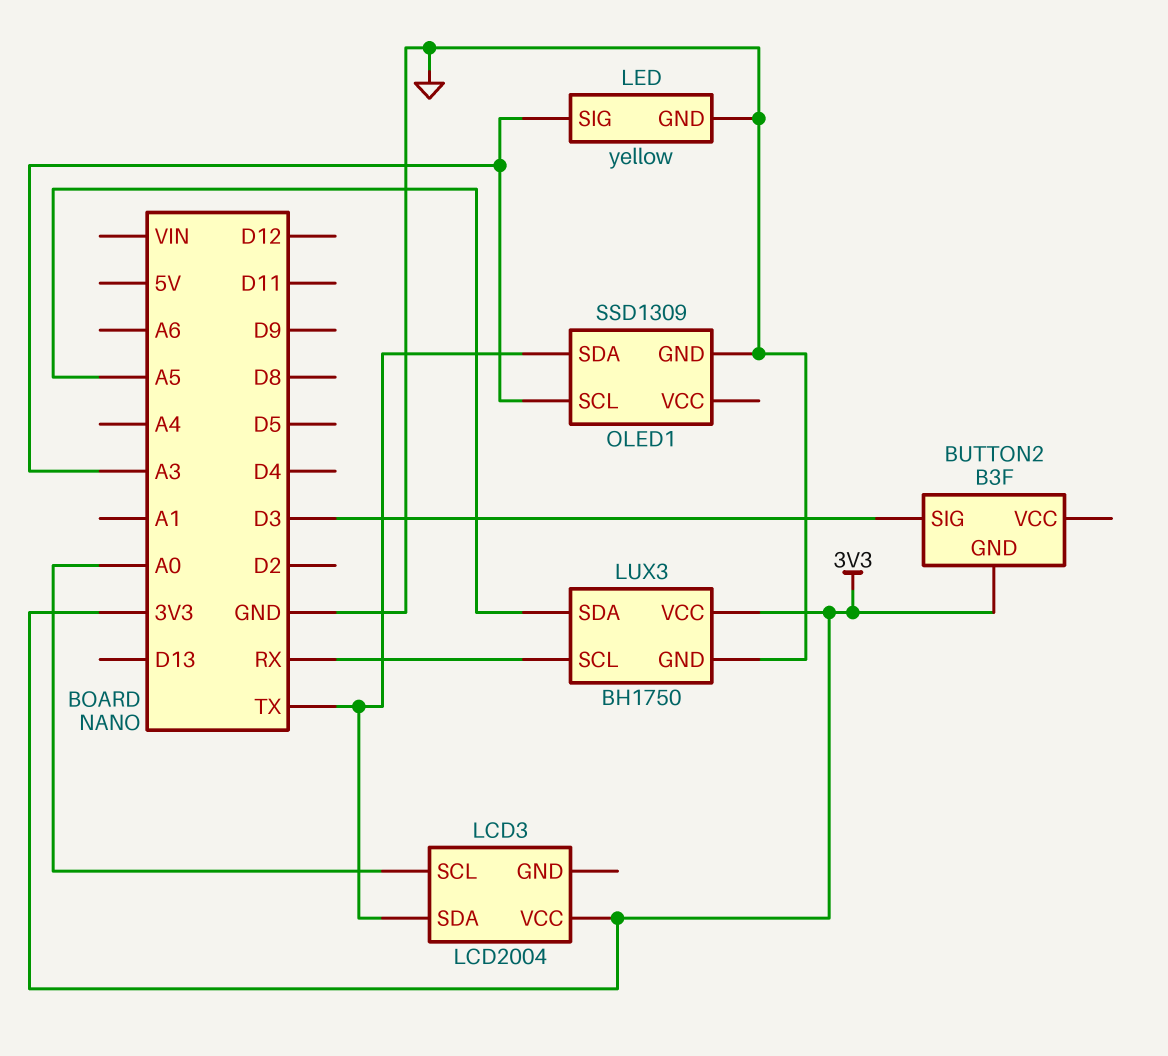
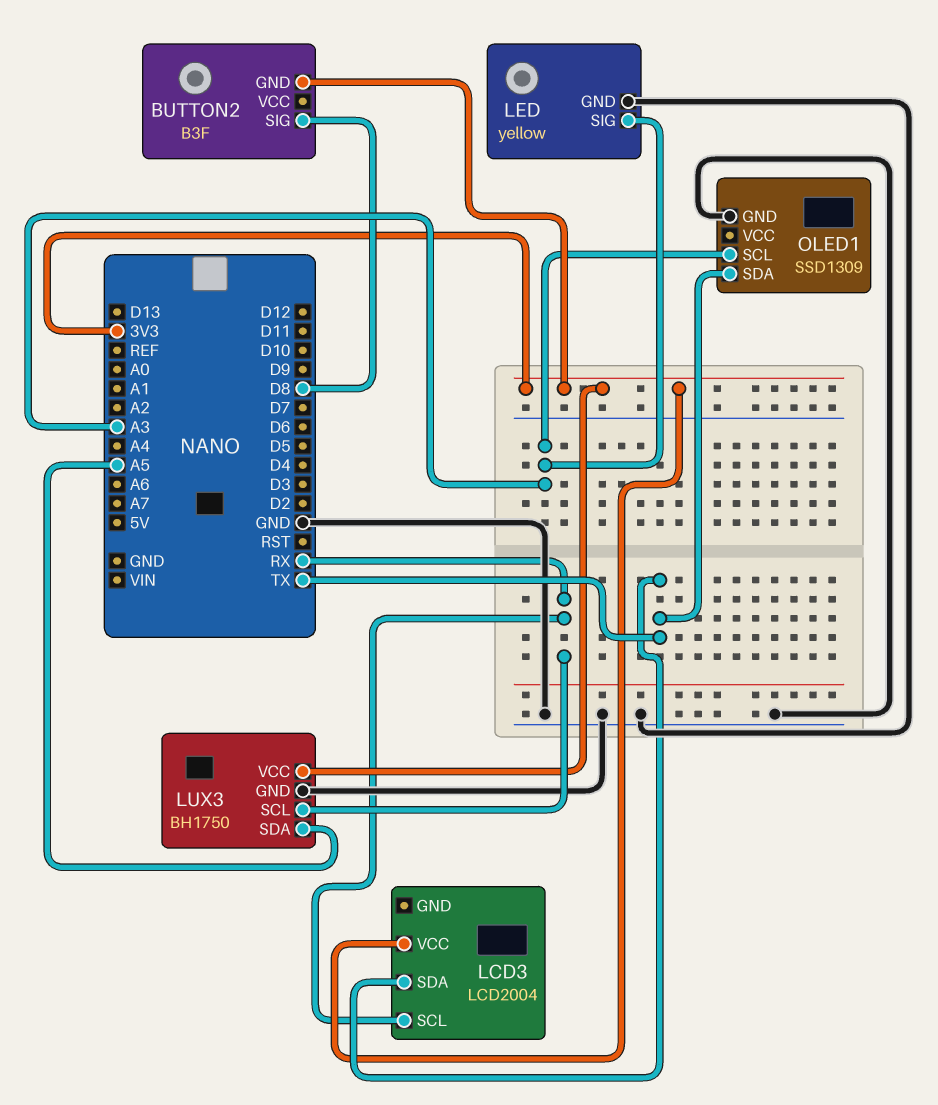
BUTTON2 pin SIG: D3 -> D8
LCD3 pin SCL: A0 -> RX

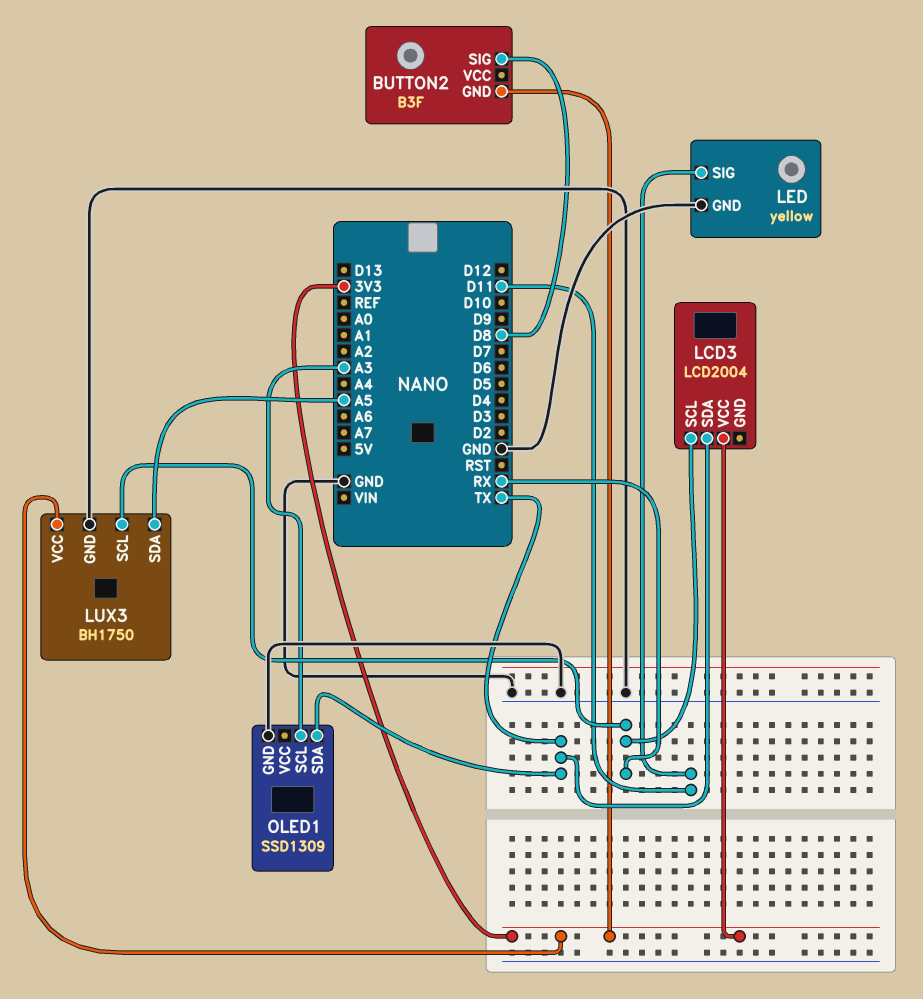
LED pin SIG: A3 -> D11

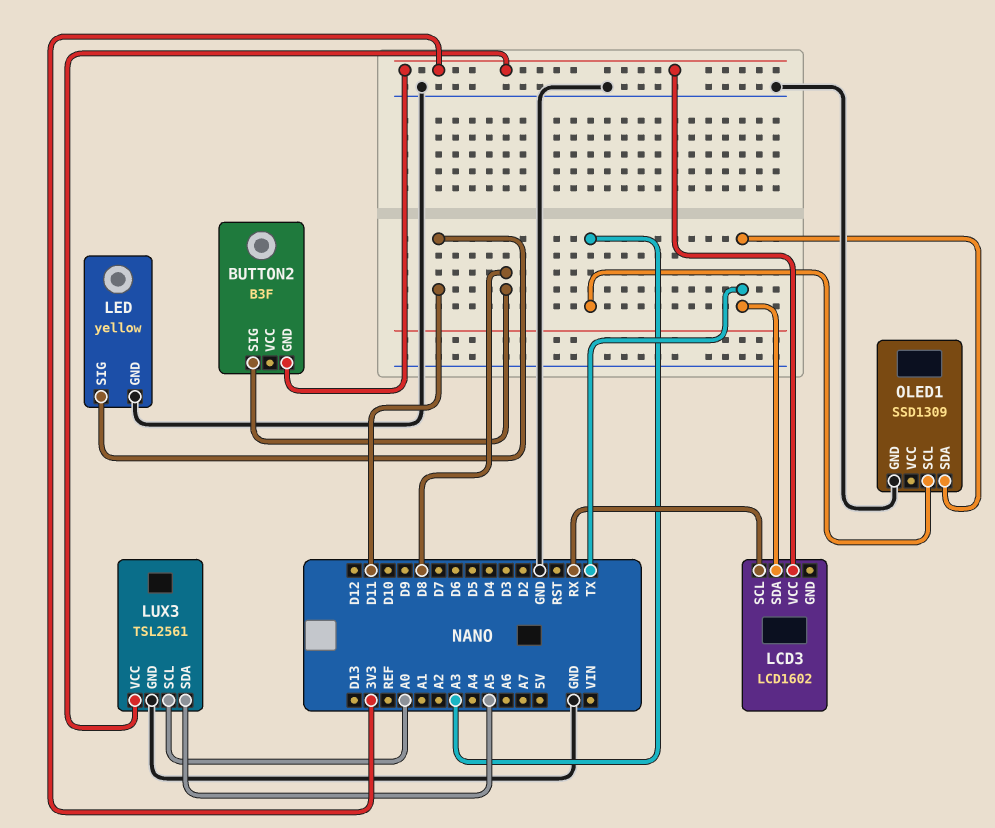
LCD3: LCD2004 -> LCD1602
LUX3: BH1750 -> TSL2561
LUX3 pin SCL: RX -> A0

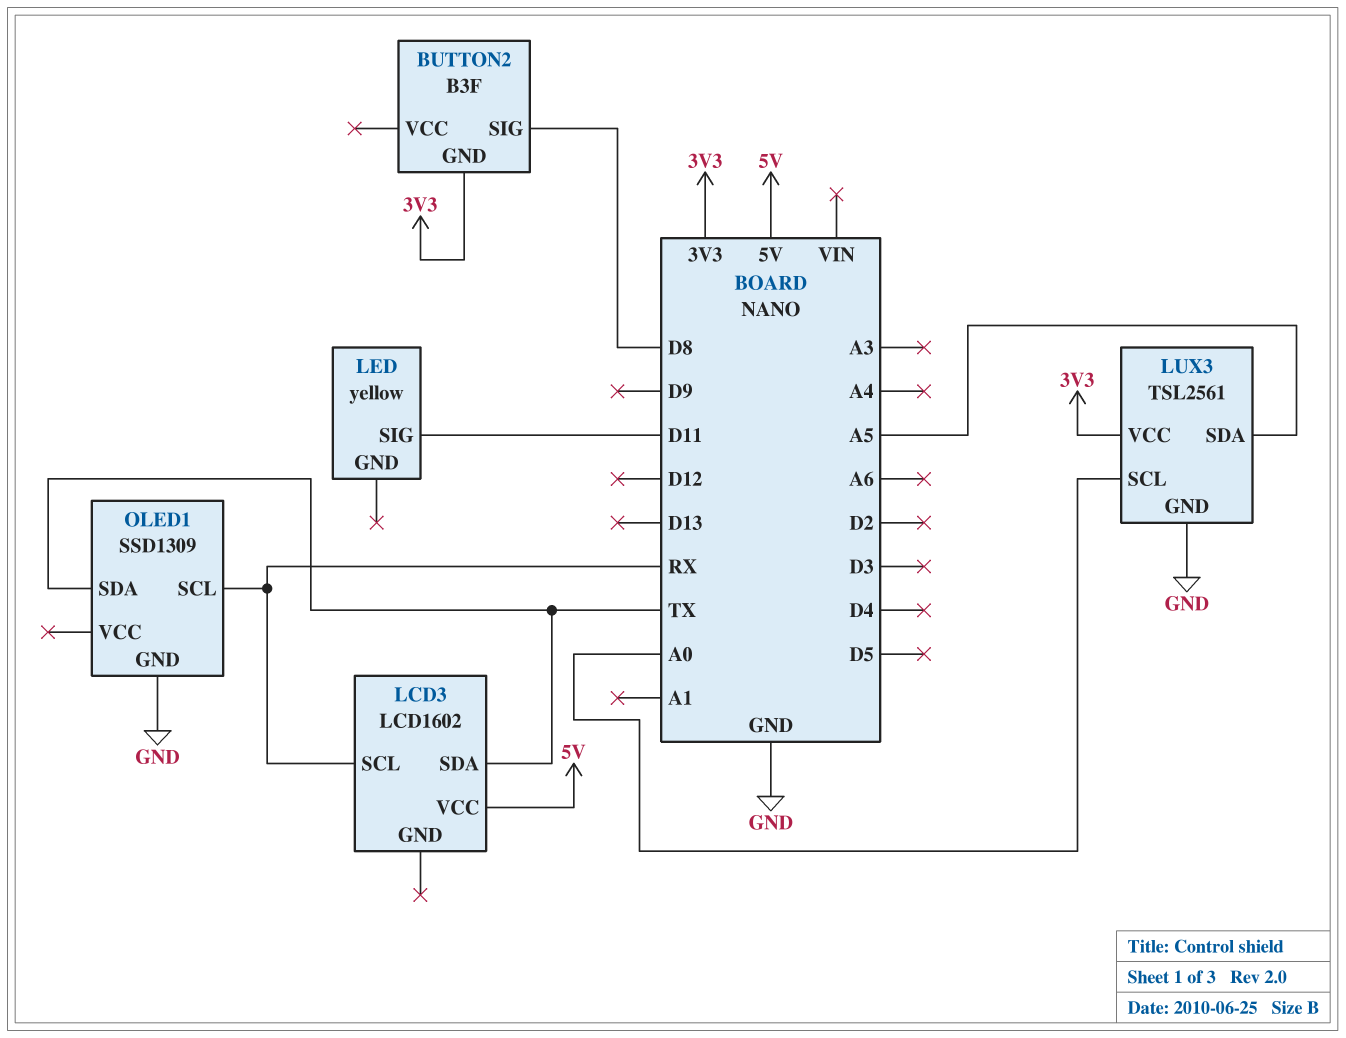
LCD3 pin VCC: 3V3 -> 5V
LED pin GND: GND -> none
OLED1 pin SCL: A3 -> RX

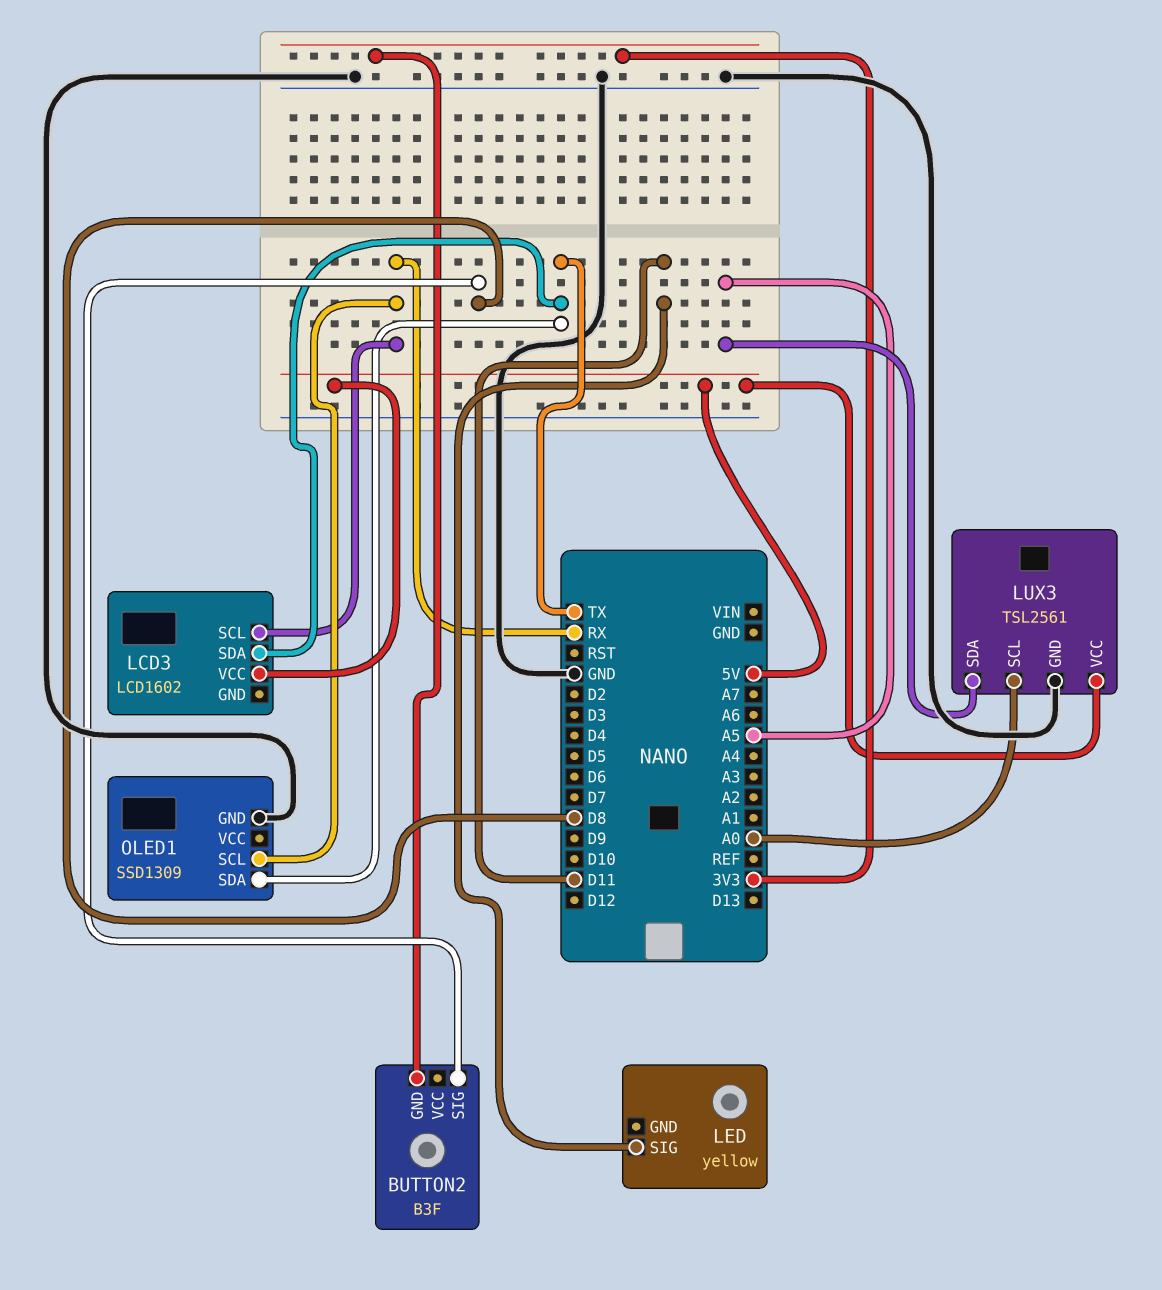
LUX3 pin VCC: 3V3 -> 5V

